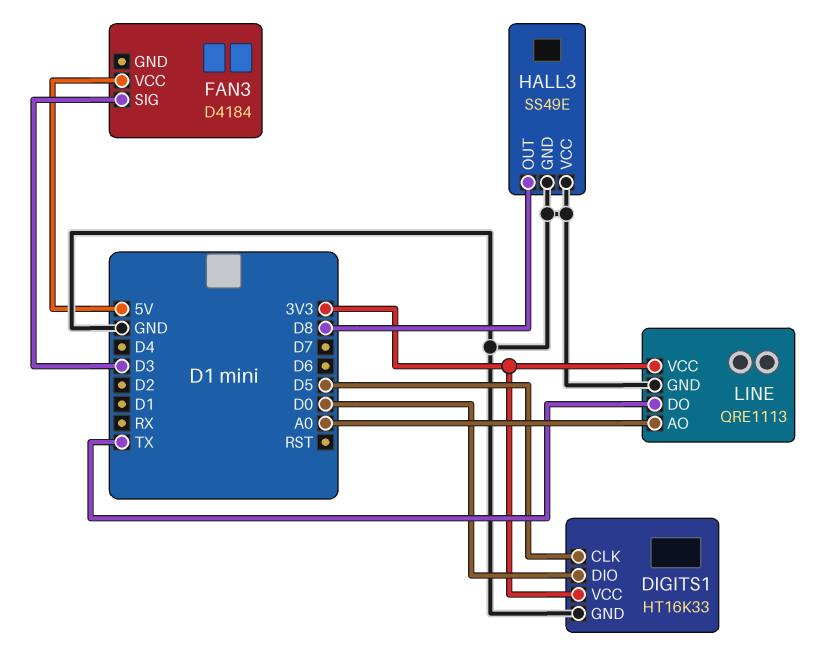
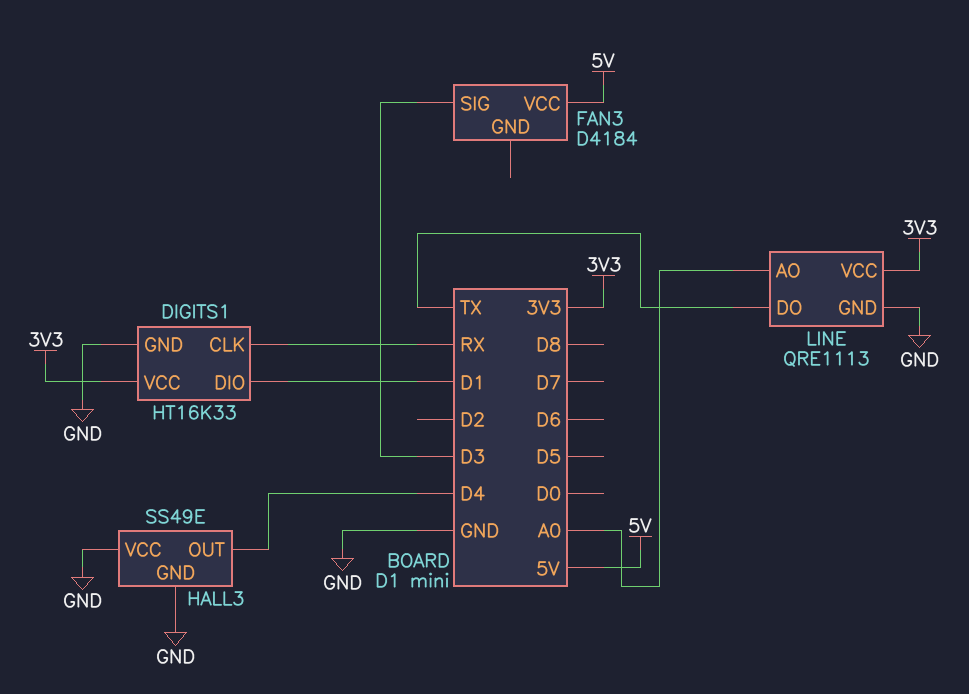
DIGITS1 pin CLK: D5 -> RX
DIGITS1 pin DIO: D0 -> D1
HALL3 pin OUT: D8 -> D4

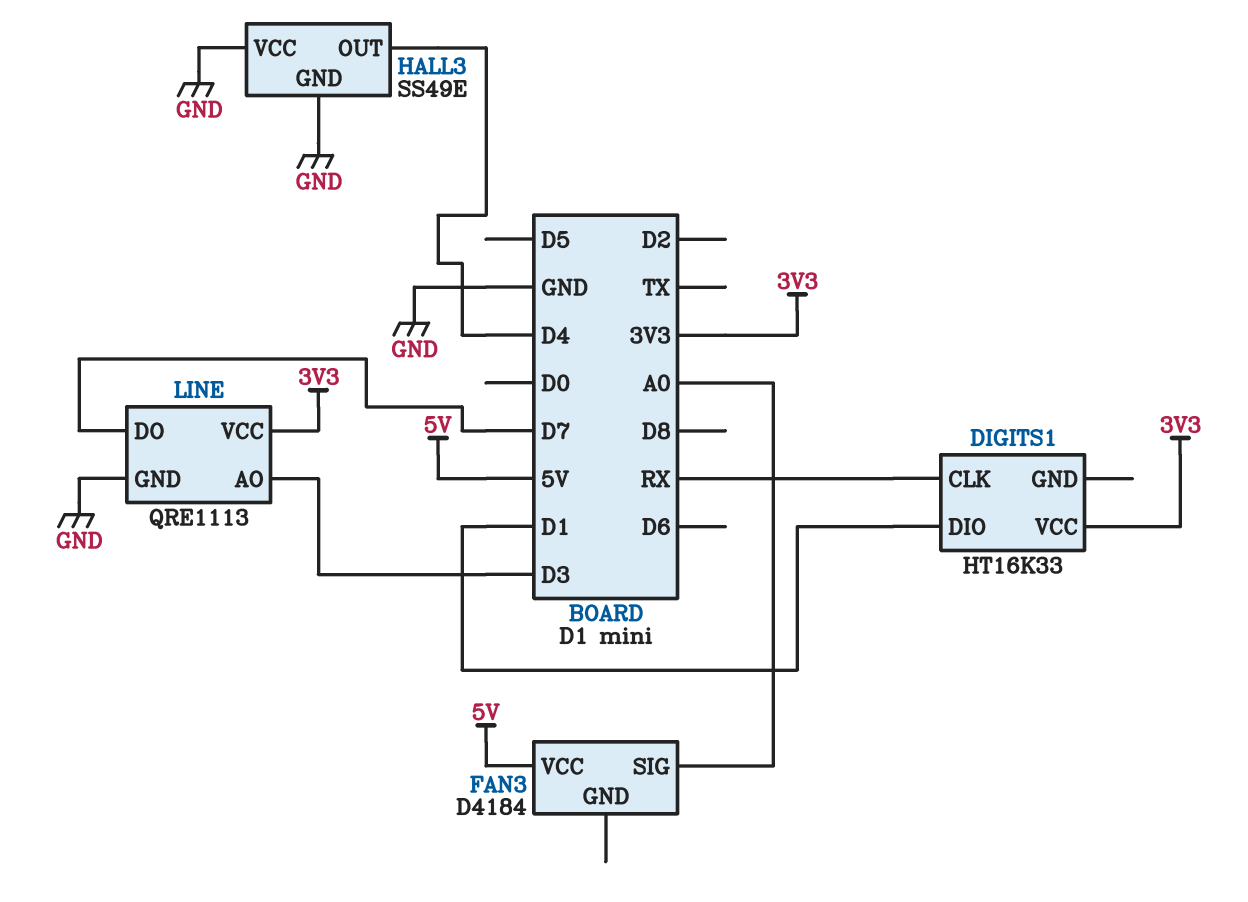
DIGITS1 pin GND: GND -> none
FAN3 pin SIG: D3 -> A0
LINE pin AO: A0 -> D3
LINE pin DO: TX -> D7

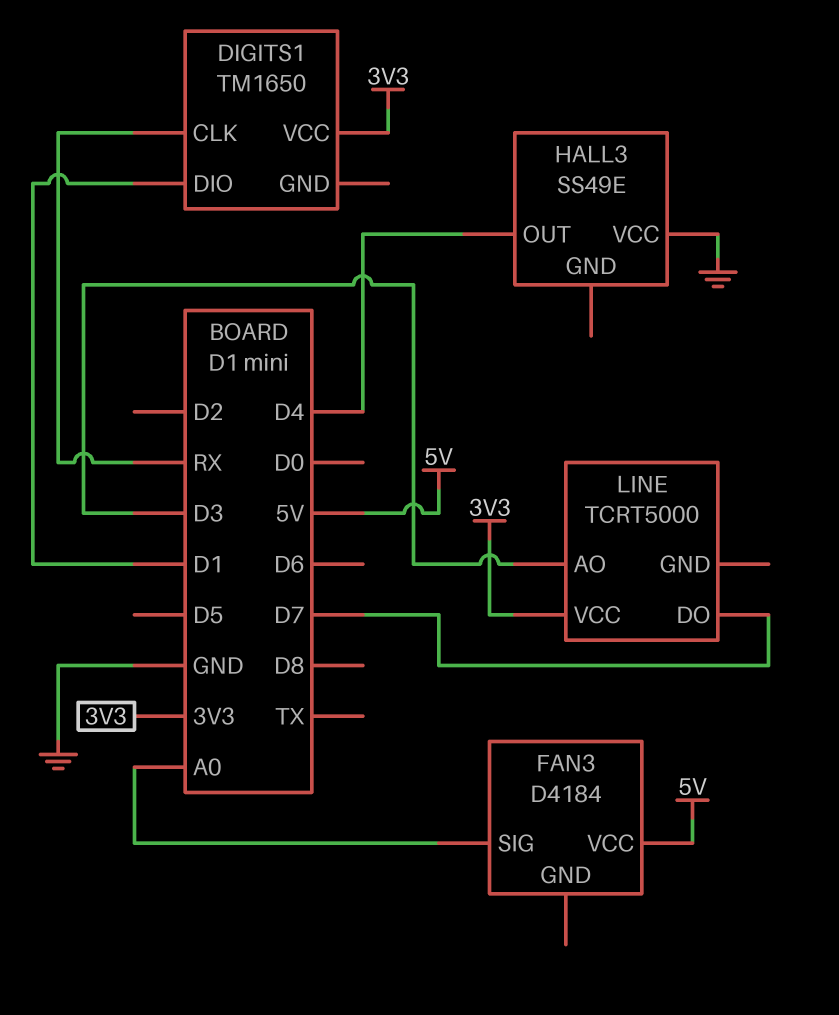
DIGITS1: HT16K33 -> TM1650
HALL3 pin GND: GND -> none
LINE: QRE1113 -> TCRT5000
LINE pin GND: GND -> none

